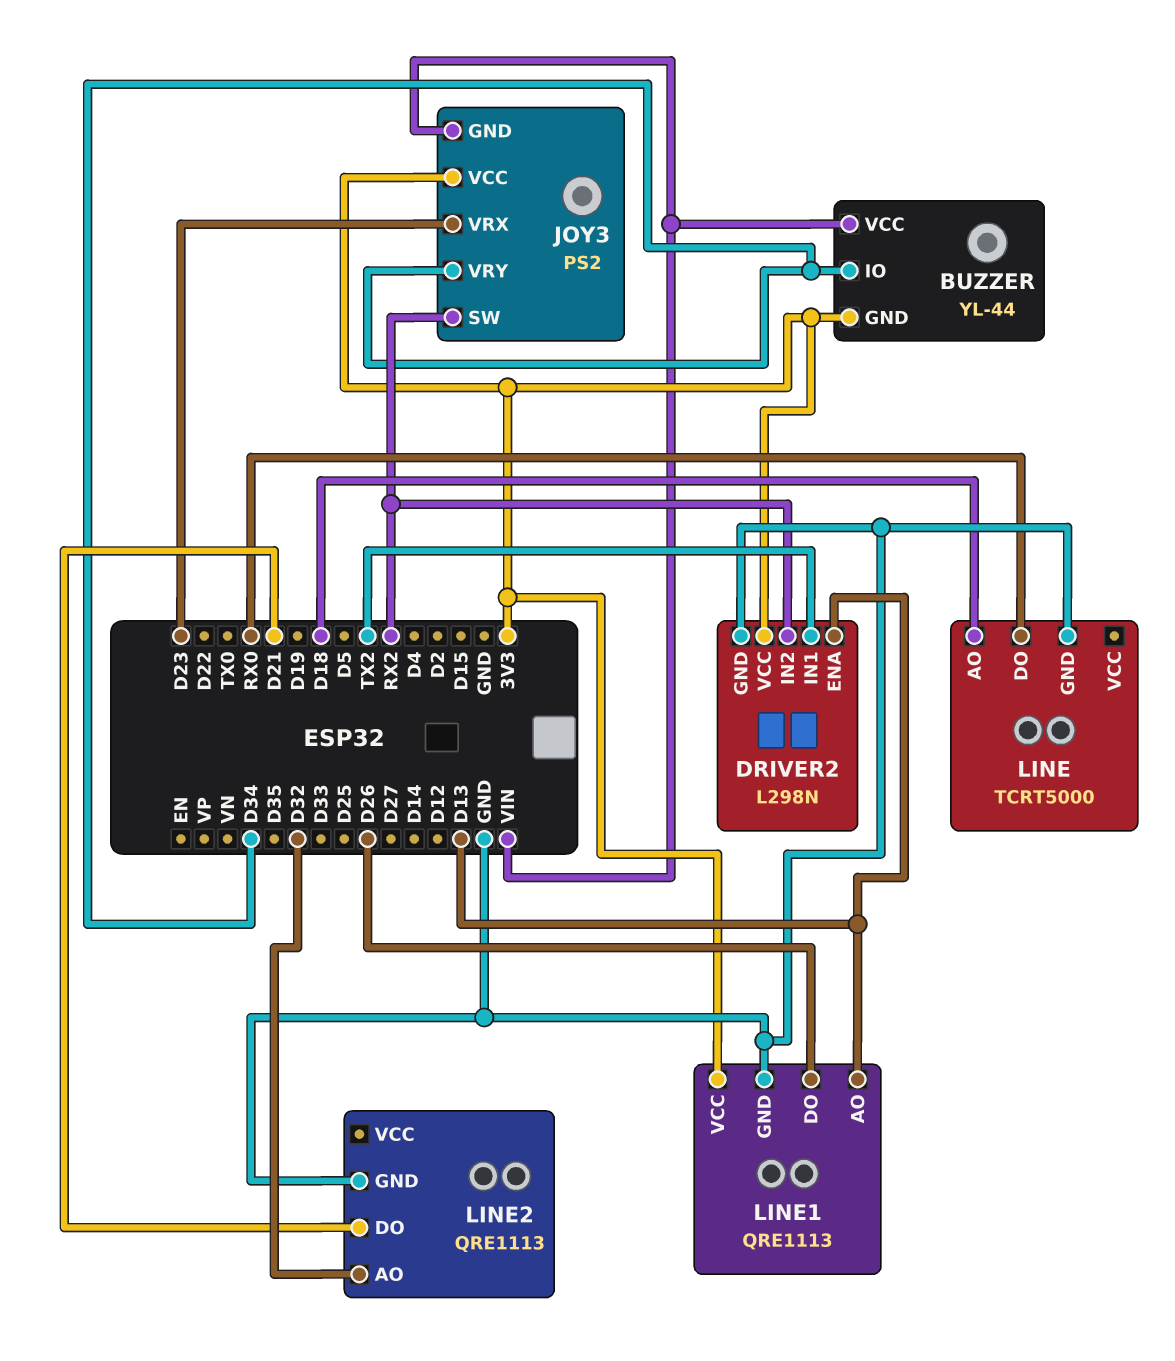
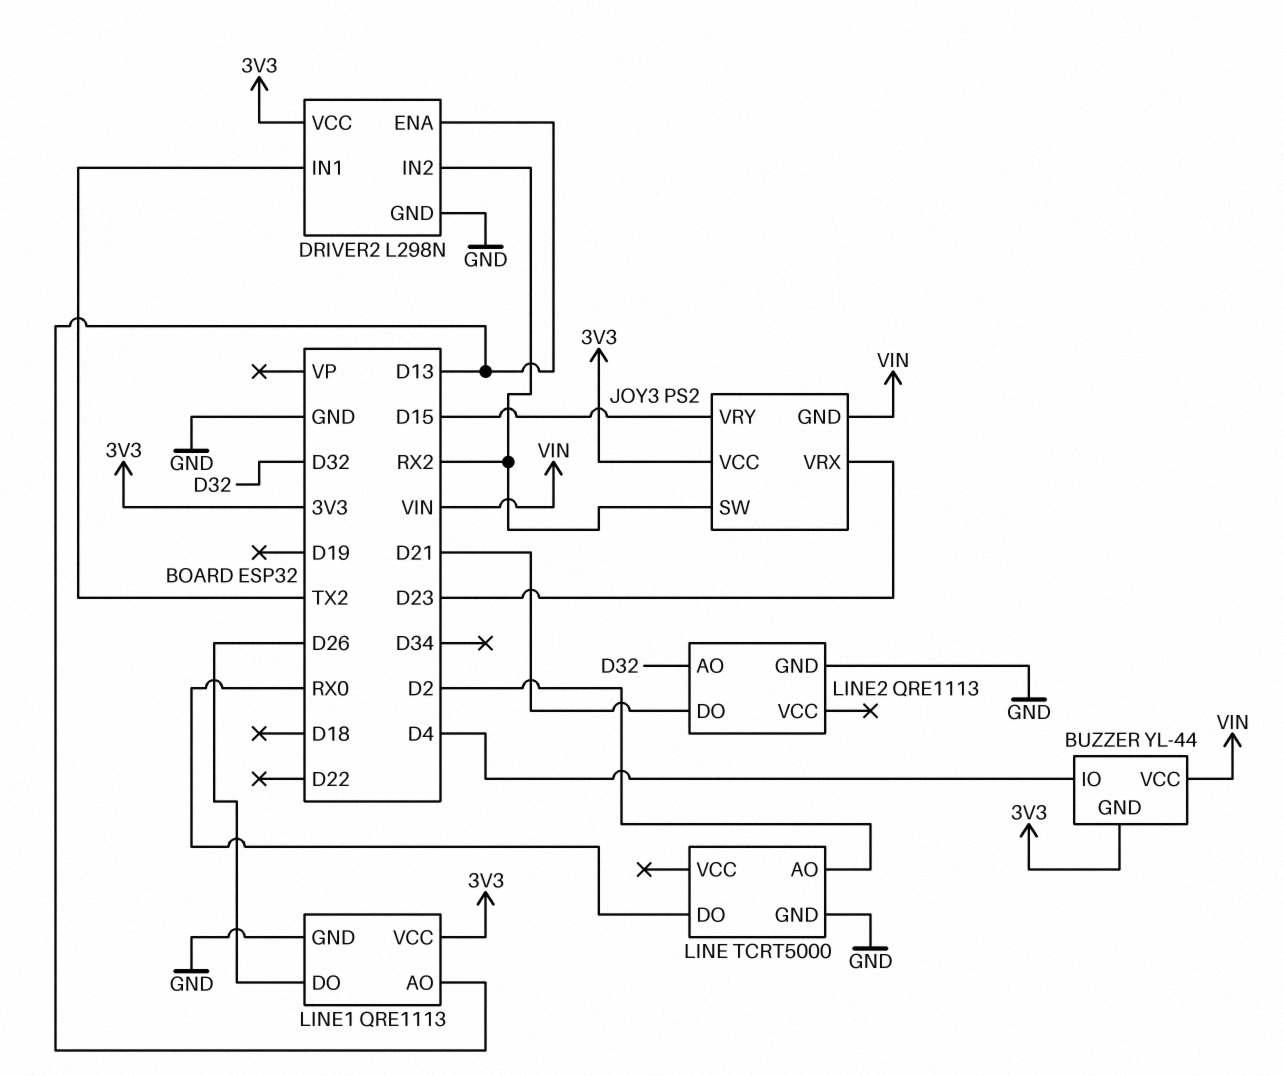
BUZZER pin IO: D34 -> D4
JOY3 pin VRY: D34 -> D15
LINE pin AO: D18 -> D2

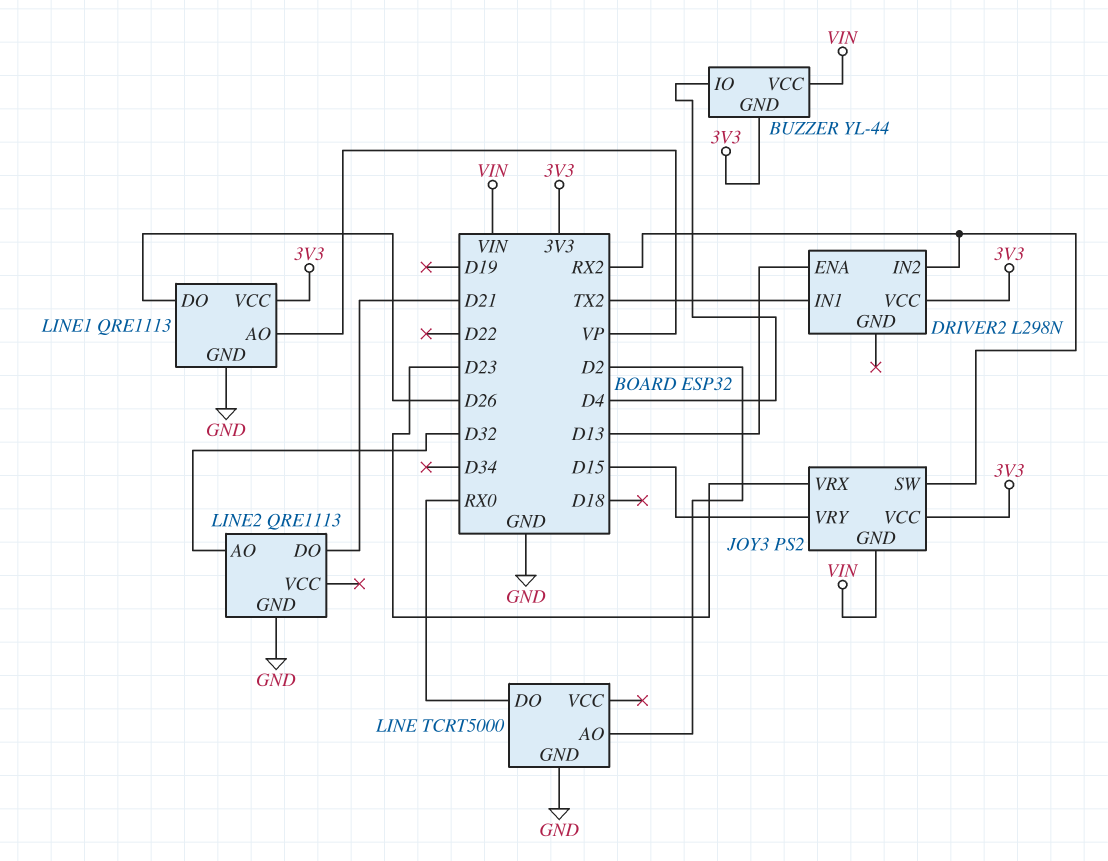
DRIVER2 pin GND: GND -> none
LINE1 pin AO: D13 -> VP

